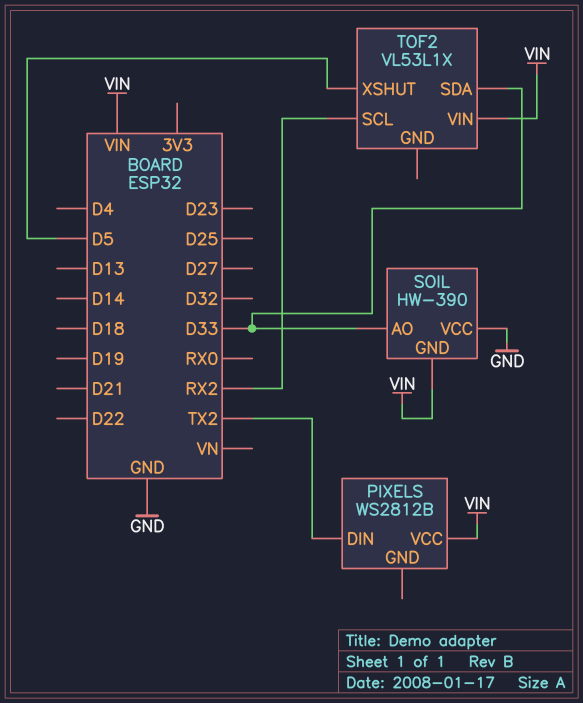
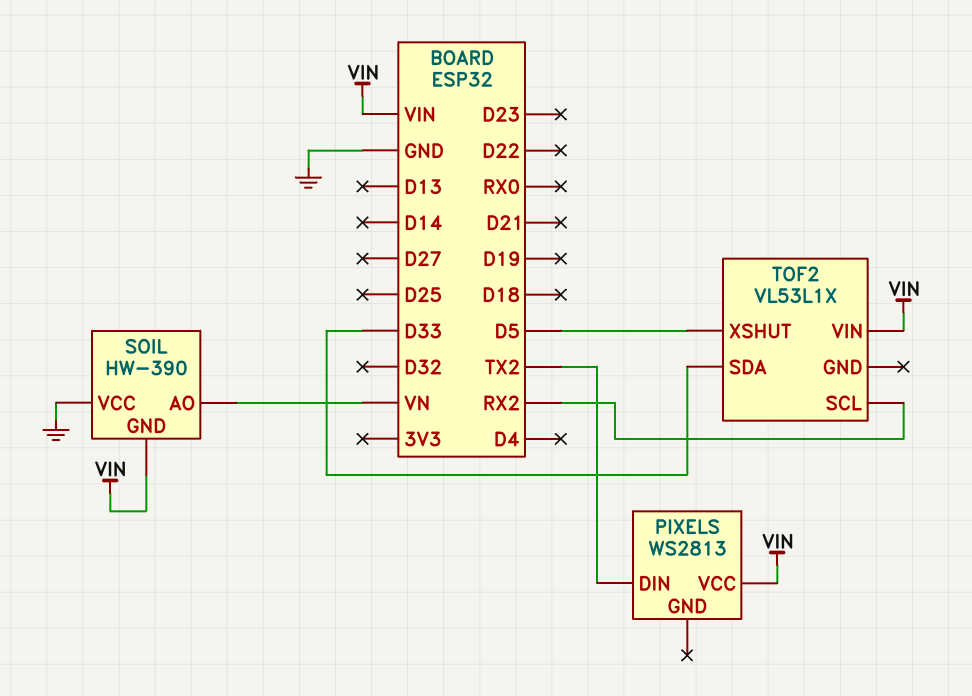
PIXELS: WS2812B -> WS2813
SOIL pin AO: D33 -> VN

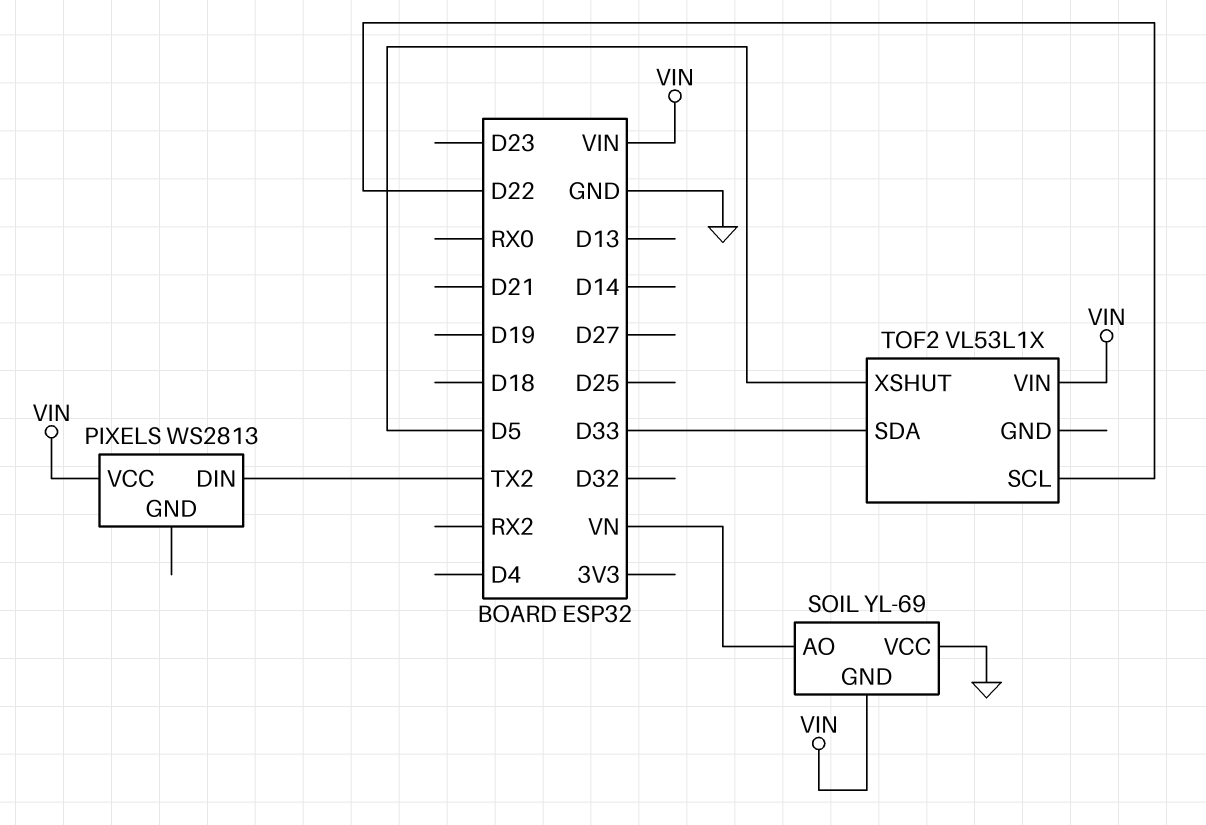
SOIL: HW-390 -> YL-69
TOF2 pin SCL: RX2 -> D22

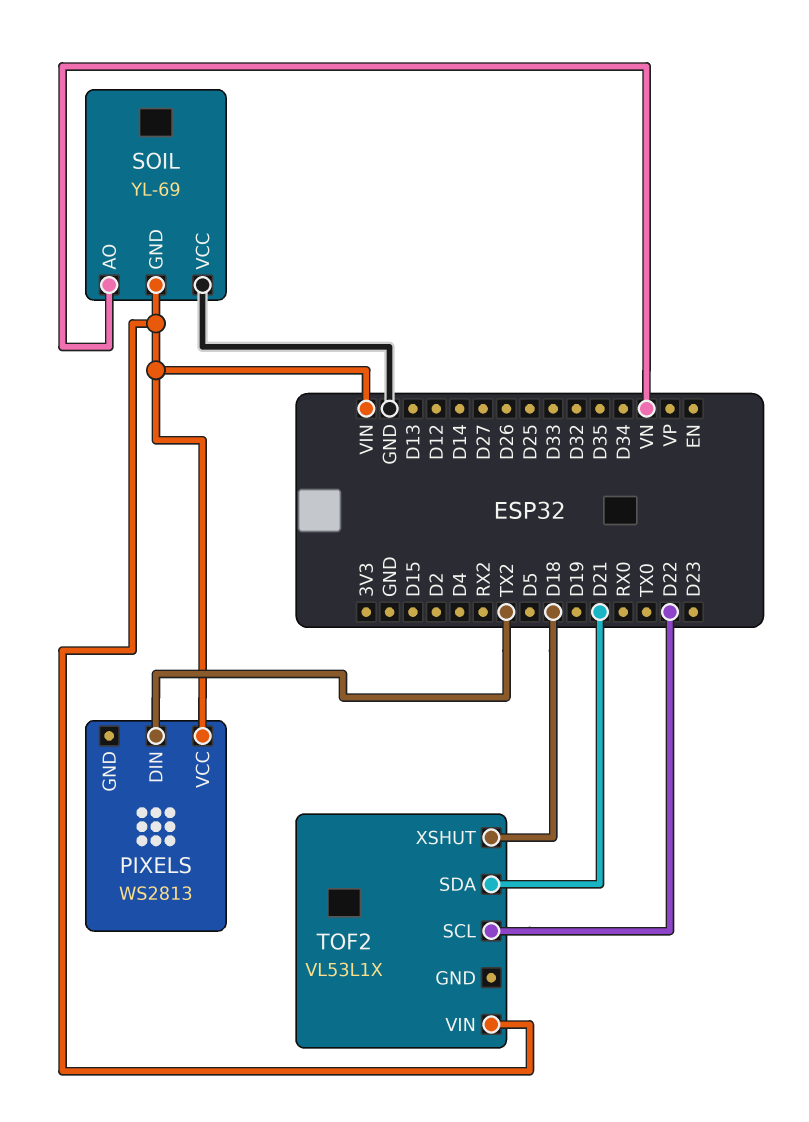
TOF2 pin SDA: D33 -> D21
TOF2 pin XSHUT: D5 -> D18

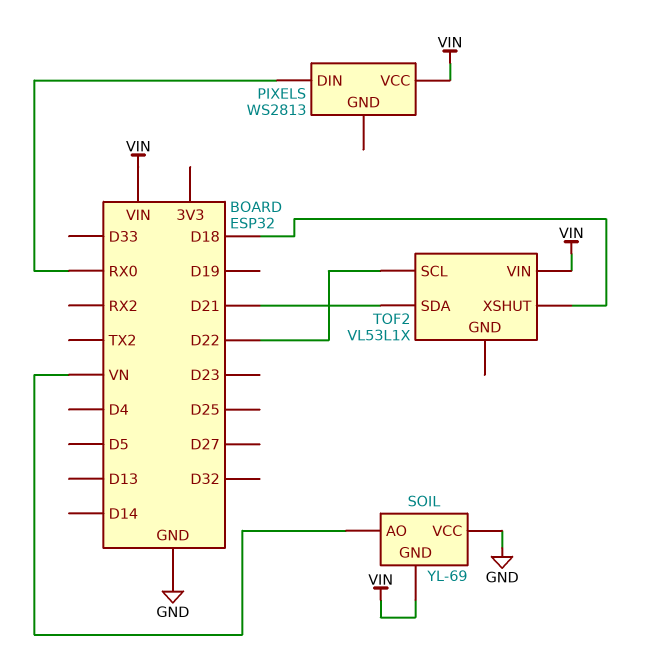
PIXELS pin DIN: TX2 -> RX0

